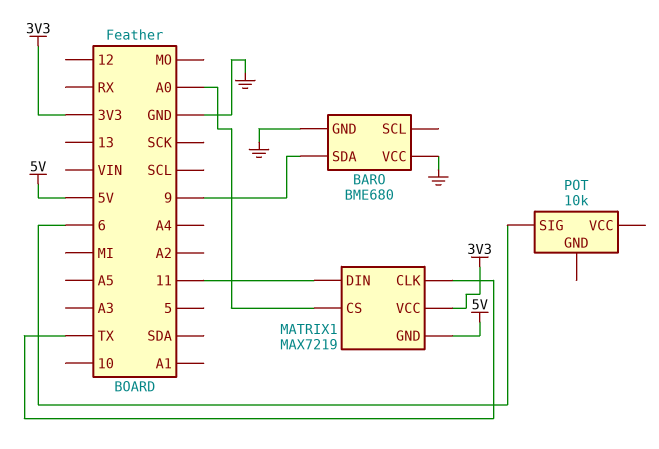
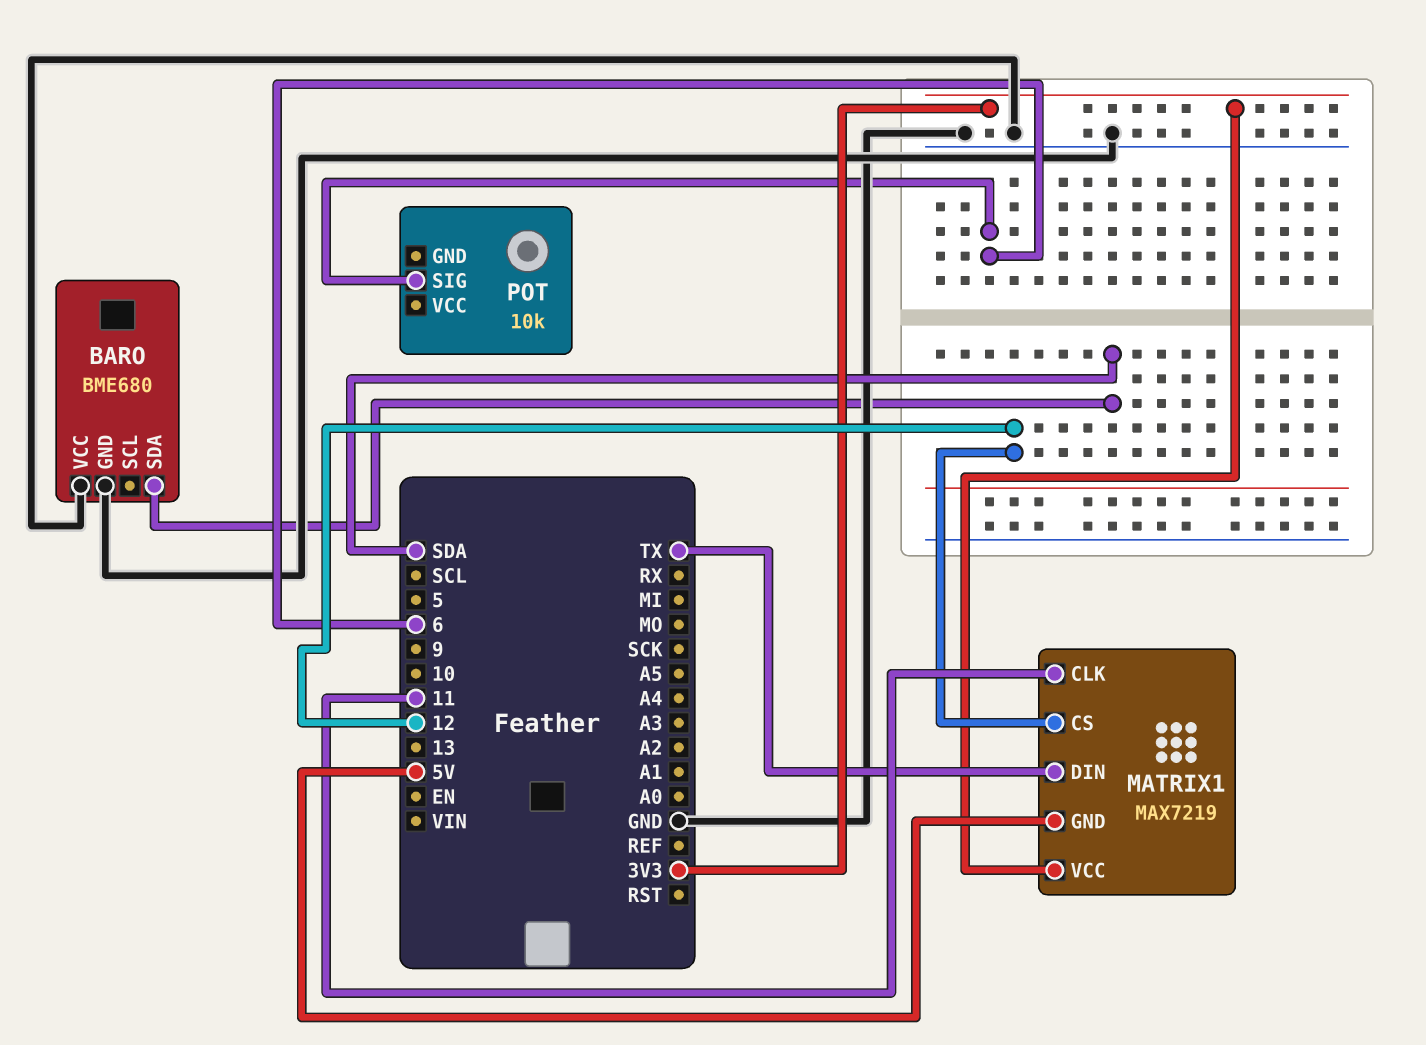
BARO pin SDA: 9 -> SDA
MATRIX1 pin CLK: TX -> 11
MATRIX1 pin CS: A0 -> 12
MATRIX1 pin DIN: 11 -> TX

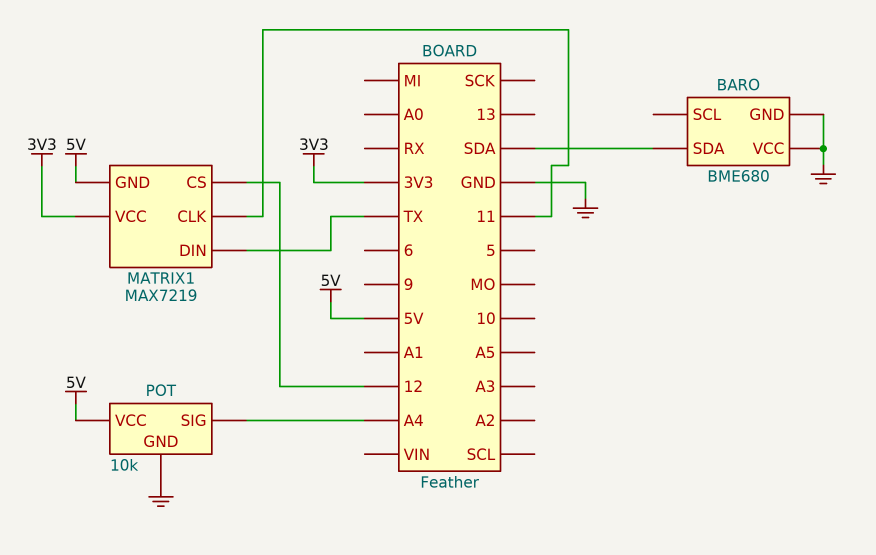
POT pin GND: none -> GND
POT pin SIG: 6 -> A4
POT pin VCC: none -> 5V

